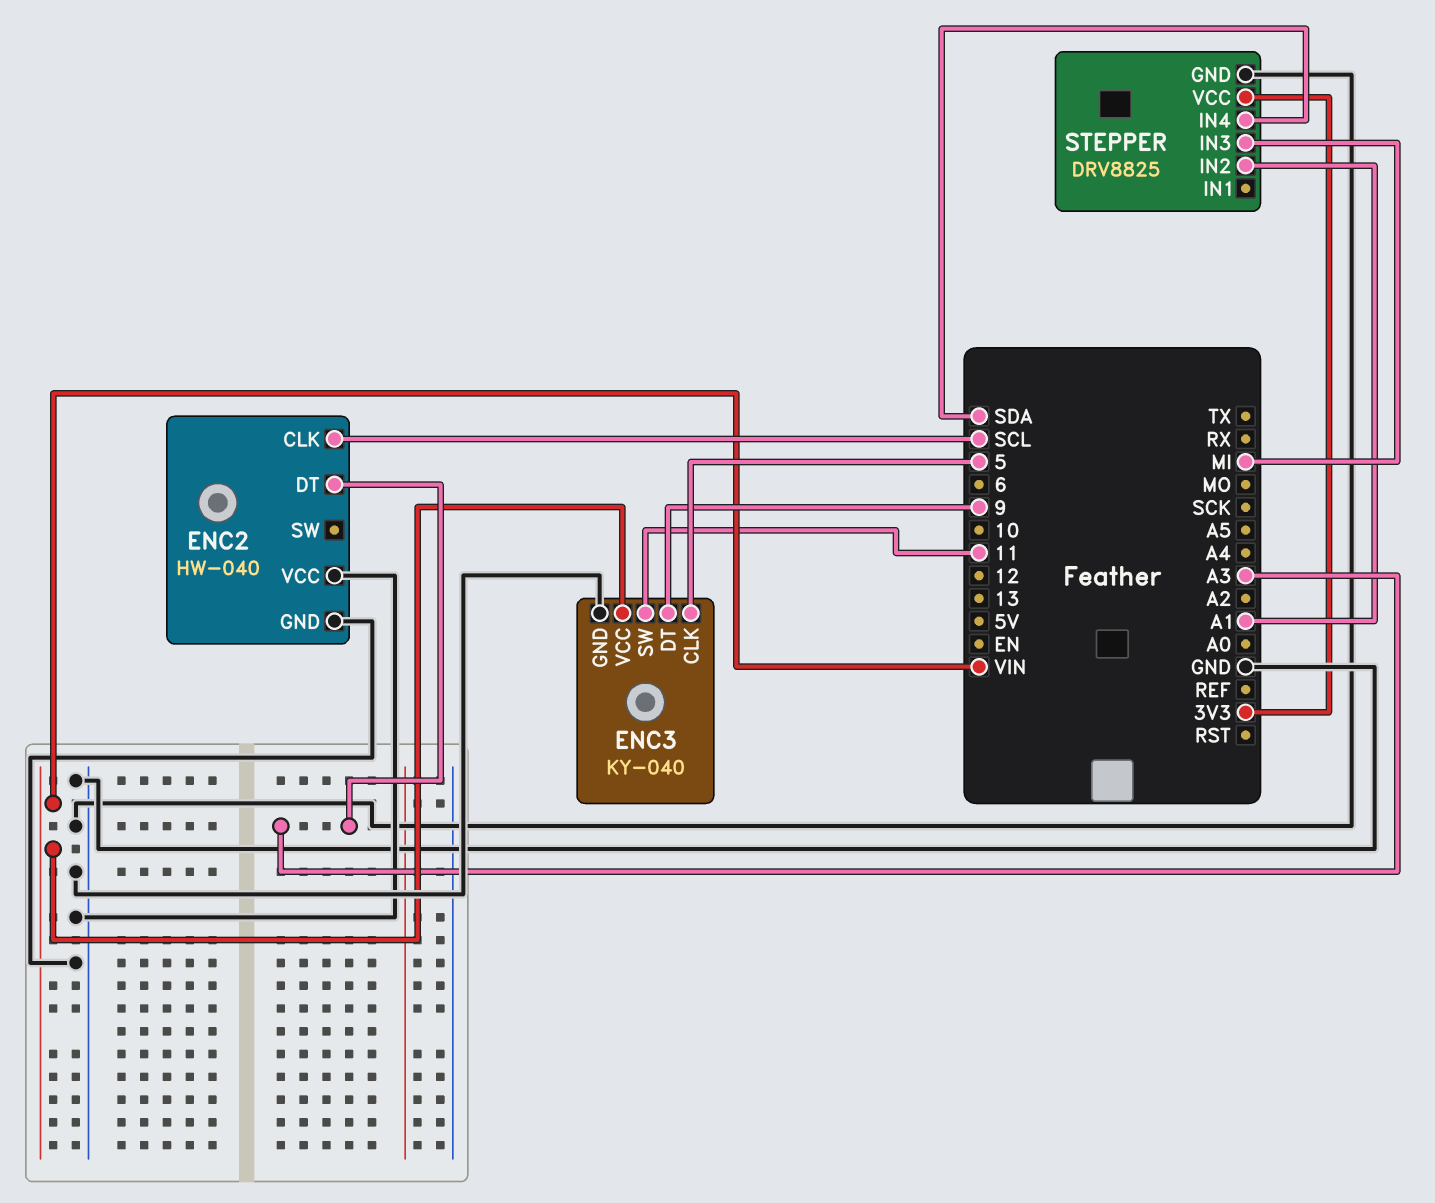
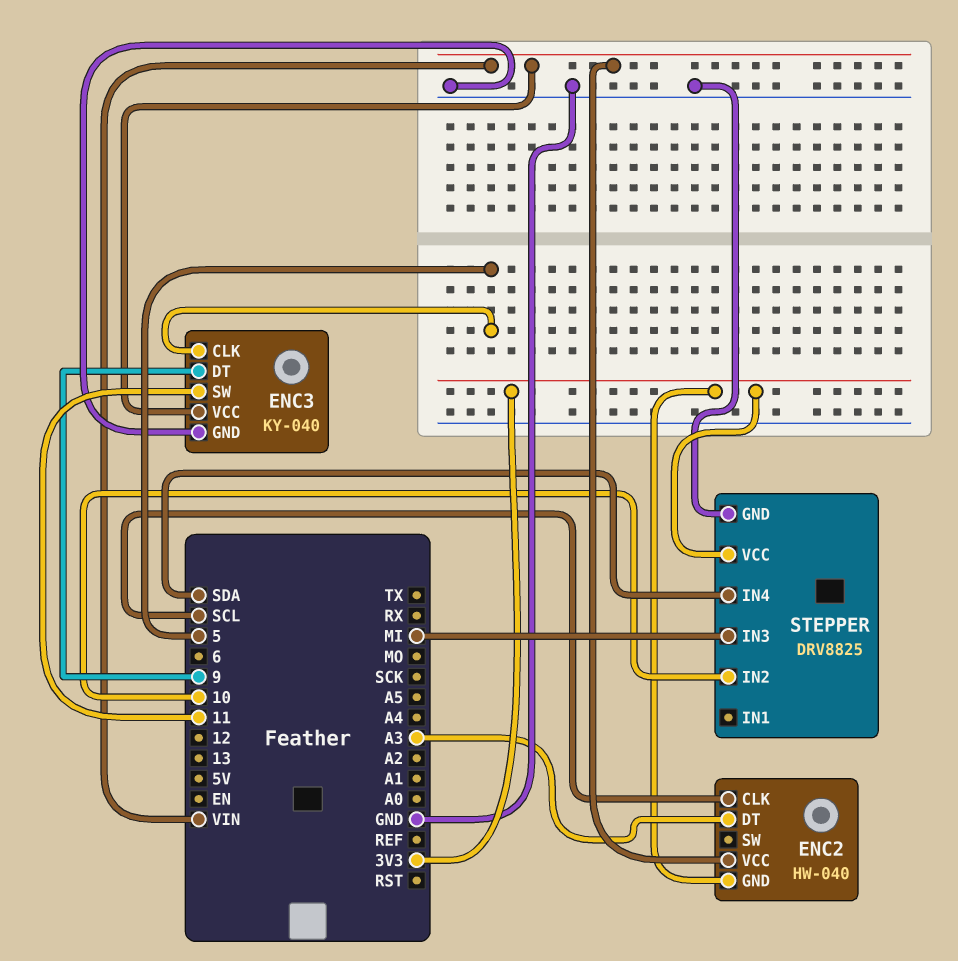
ENC2 pin GND: GND -> 3V3
ENC2 pin VCC: GND -> VIN
STEPPER pin IN2: A1 -> 10

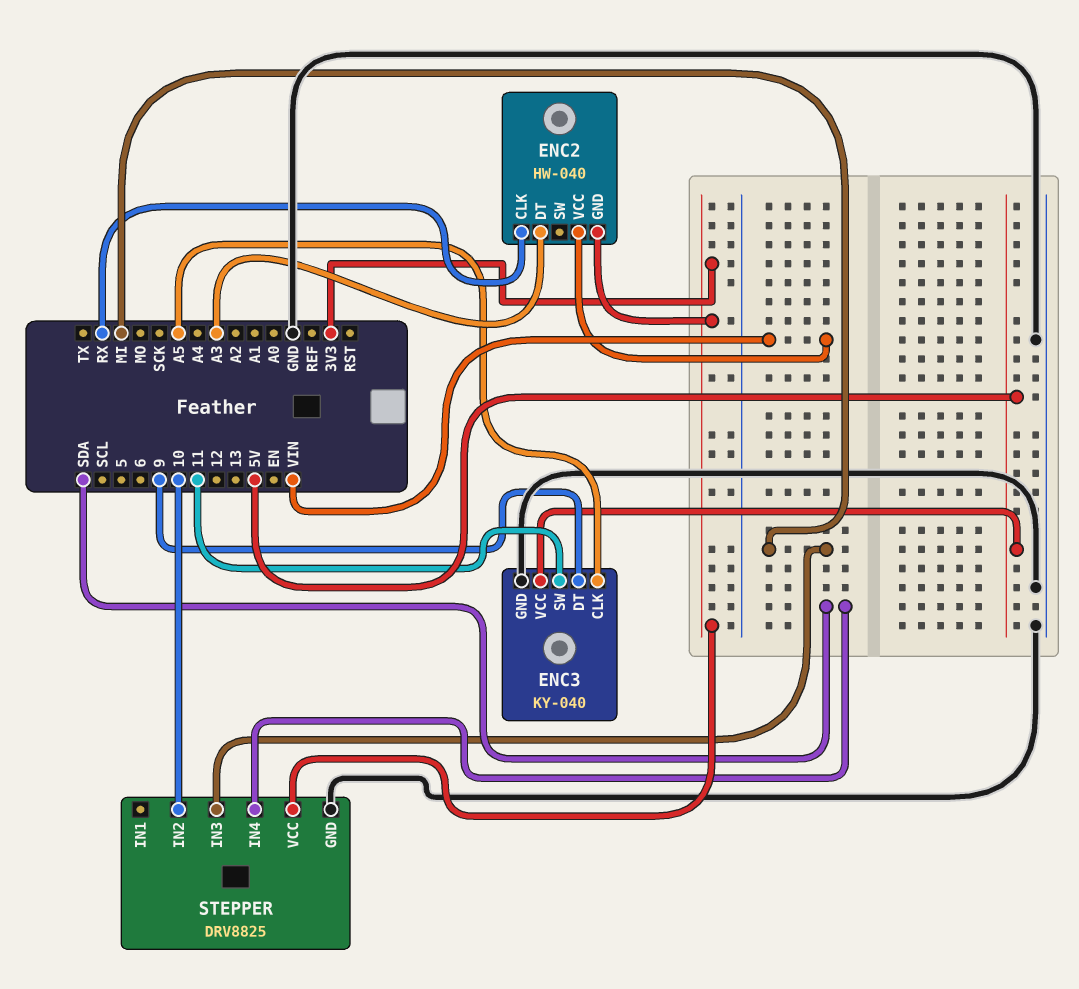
ENC2 pin CLK: SCL -> RX
ENC3 pin CLK: 5 -> A5
ENC3 pin VCC: VIN -> 5V

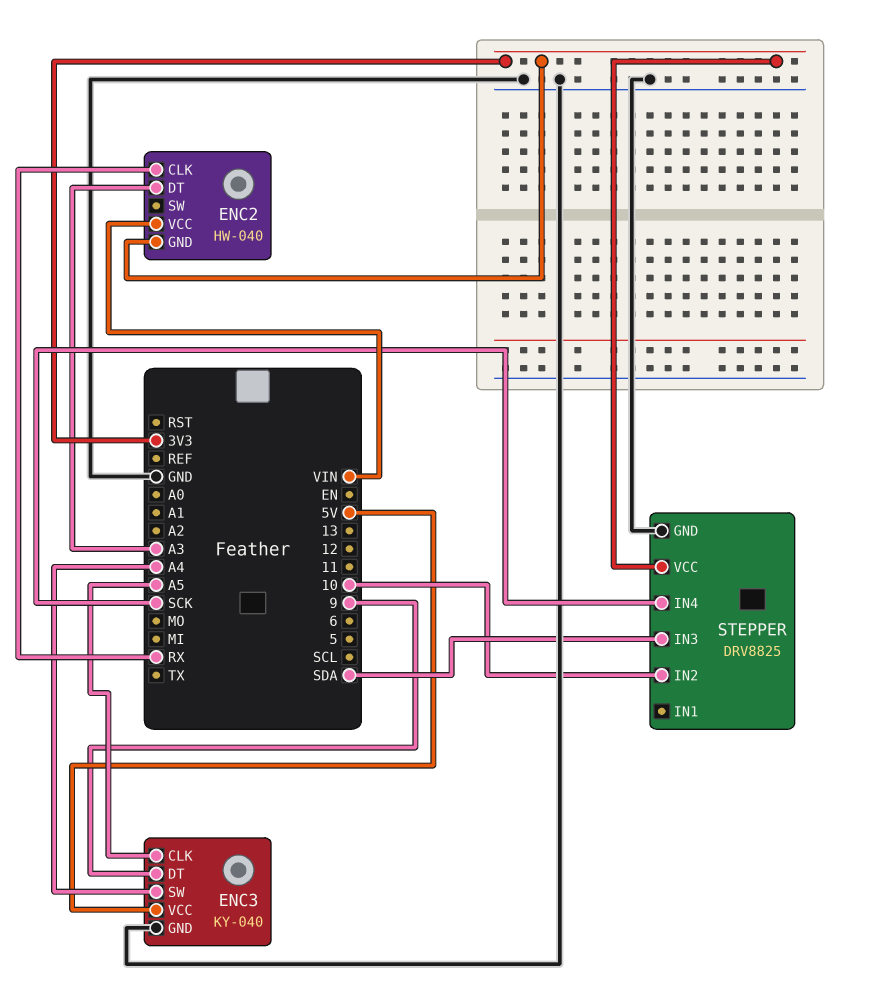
ENC3 pin SW: 11 -> A4
STEPPER pin IN3: MI -> SDA
STEPPER pin IN4: SDA -> SCK

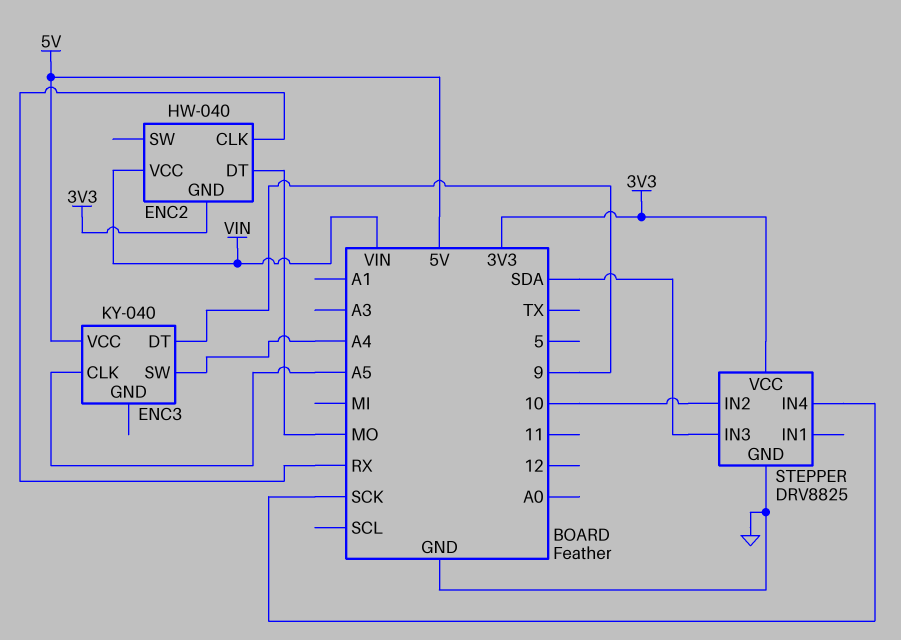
ENC2 pin DT: A3 -> MO
ENC3 pin GND: GND -> none

